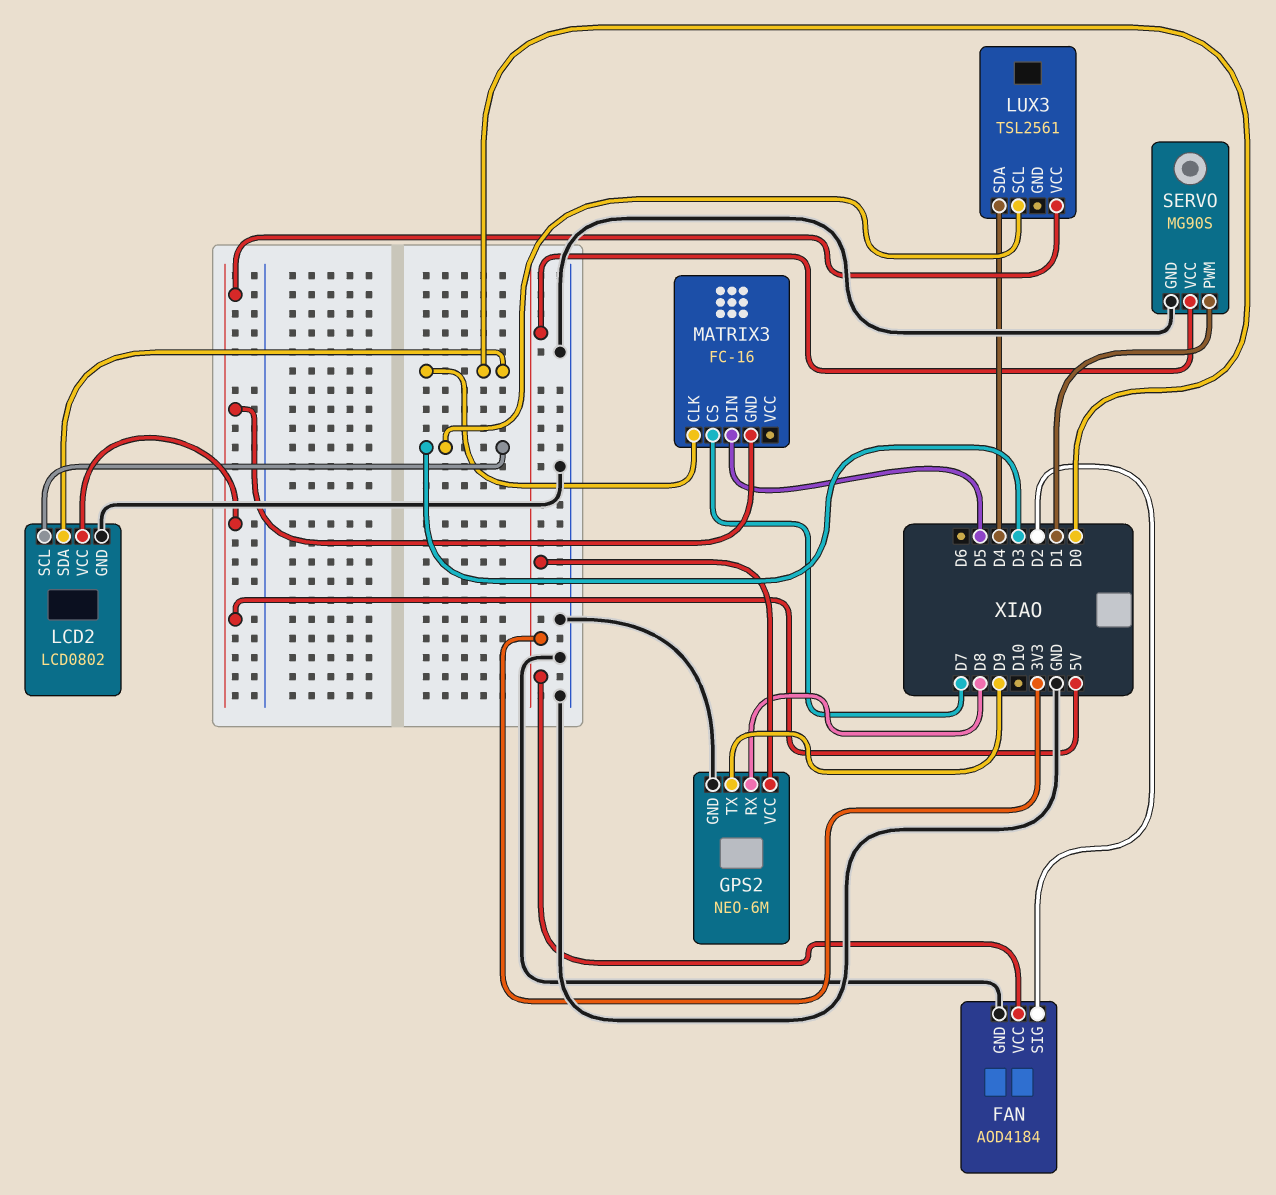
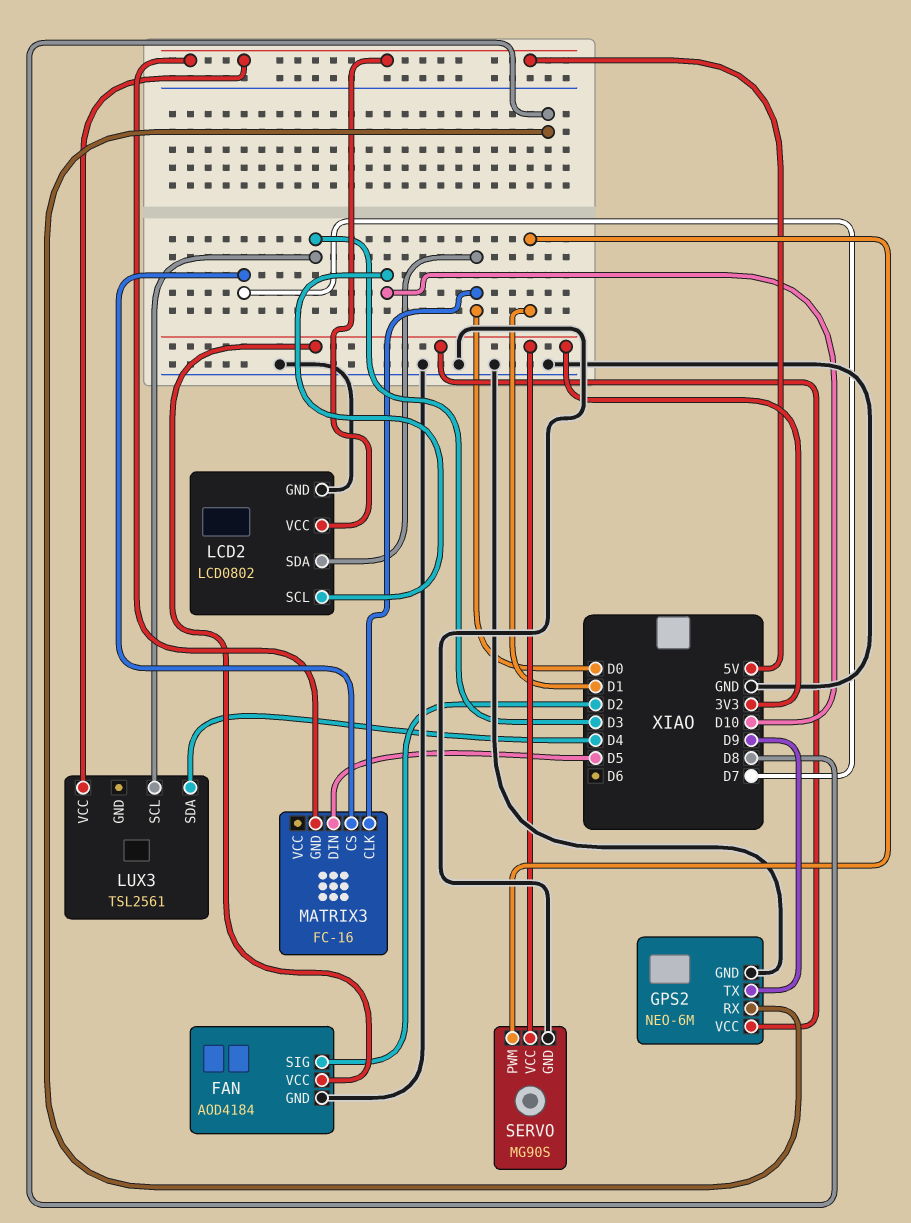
LCD2 pin SCL: D3 -> D10

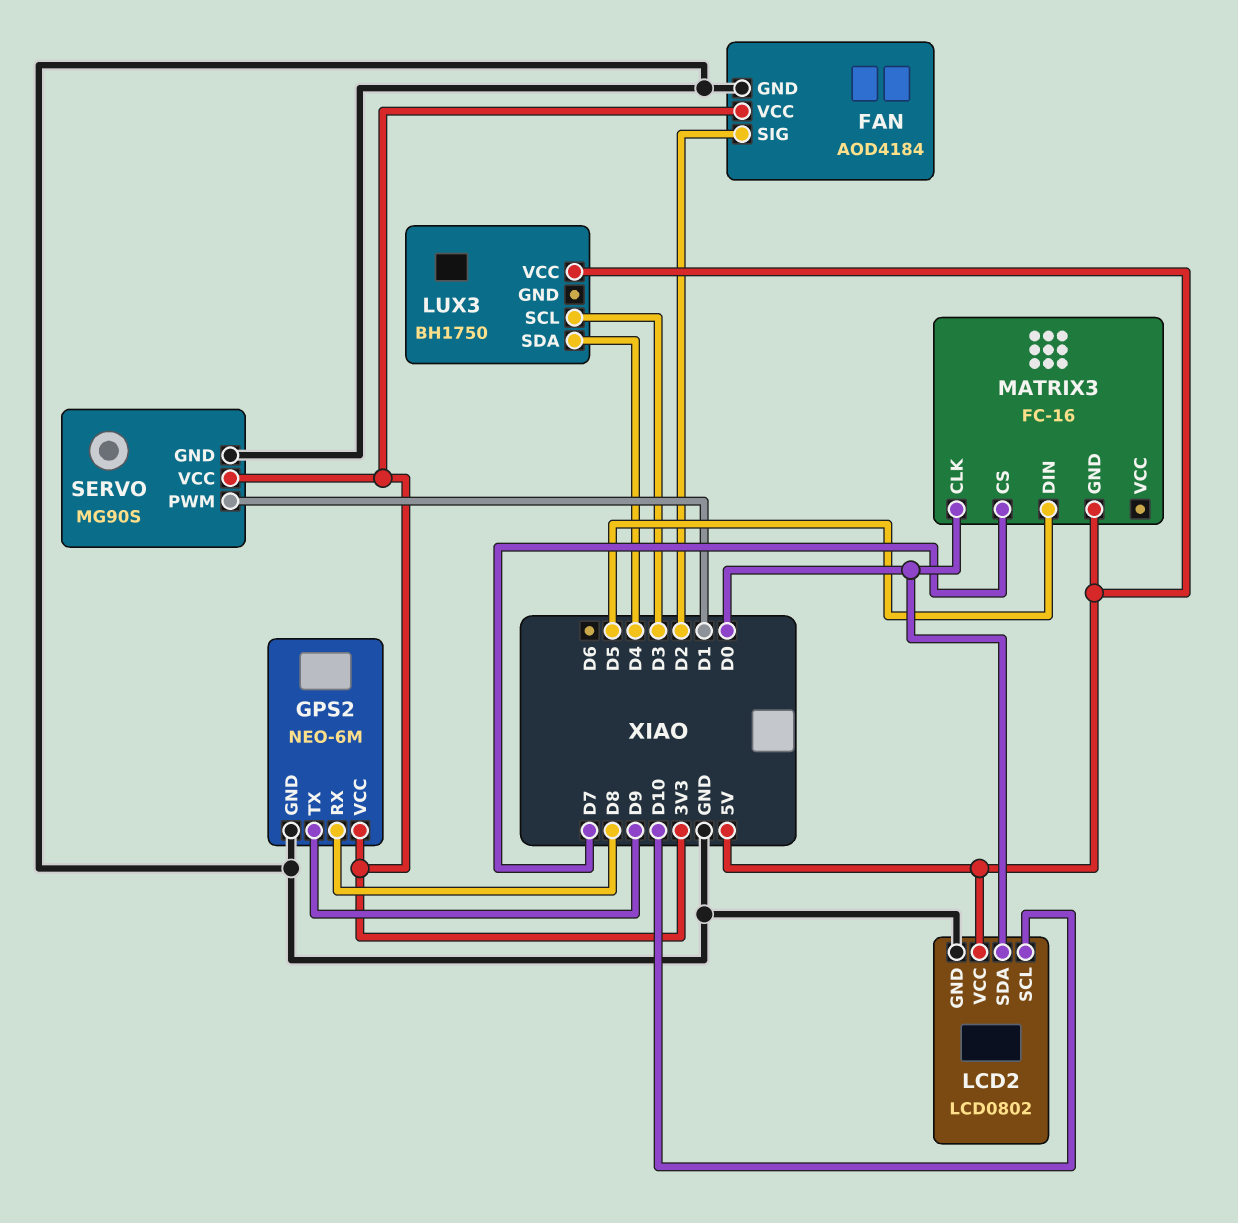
LUX3: TSL2561 -> BH1750

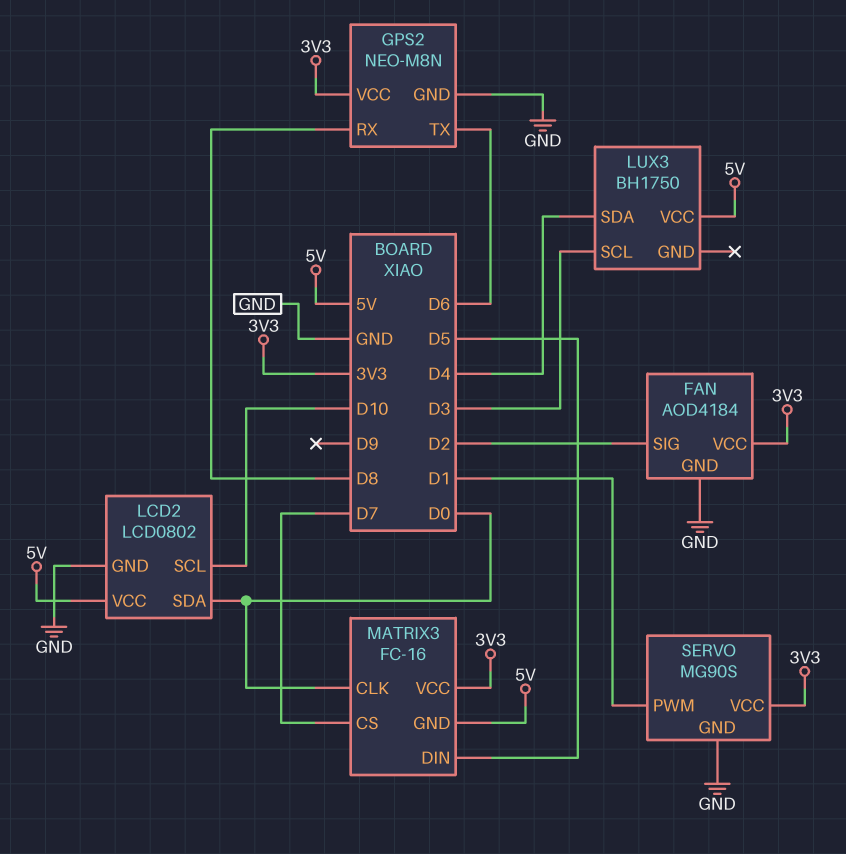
GPS2: NEO-6M -> NEO-M8N
GPS2 pin TX: D9 -> D6
MATRIX3 pin VCC: none -> 3V3

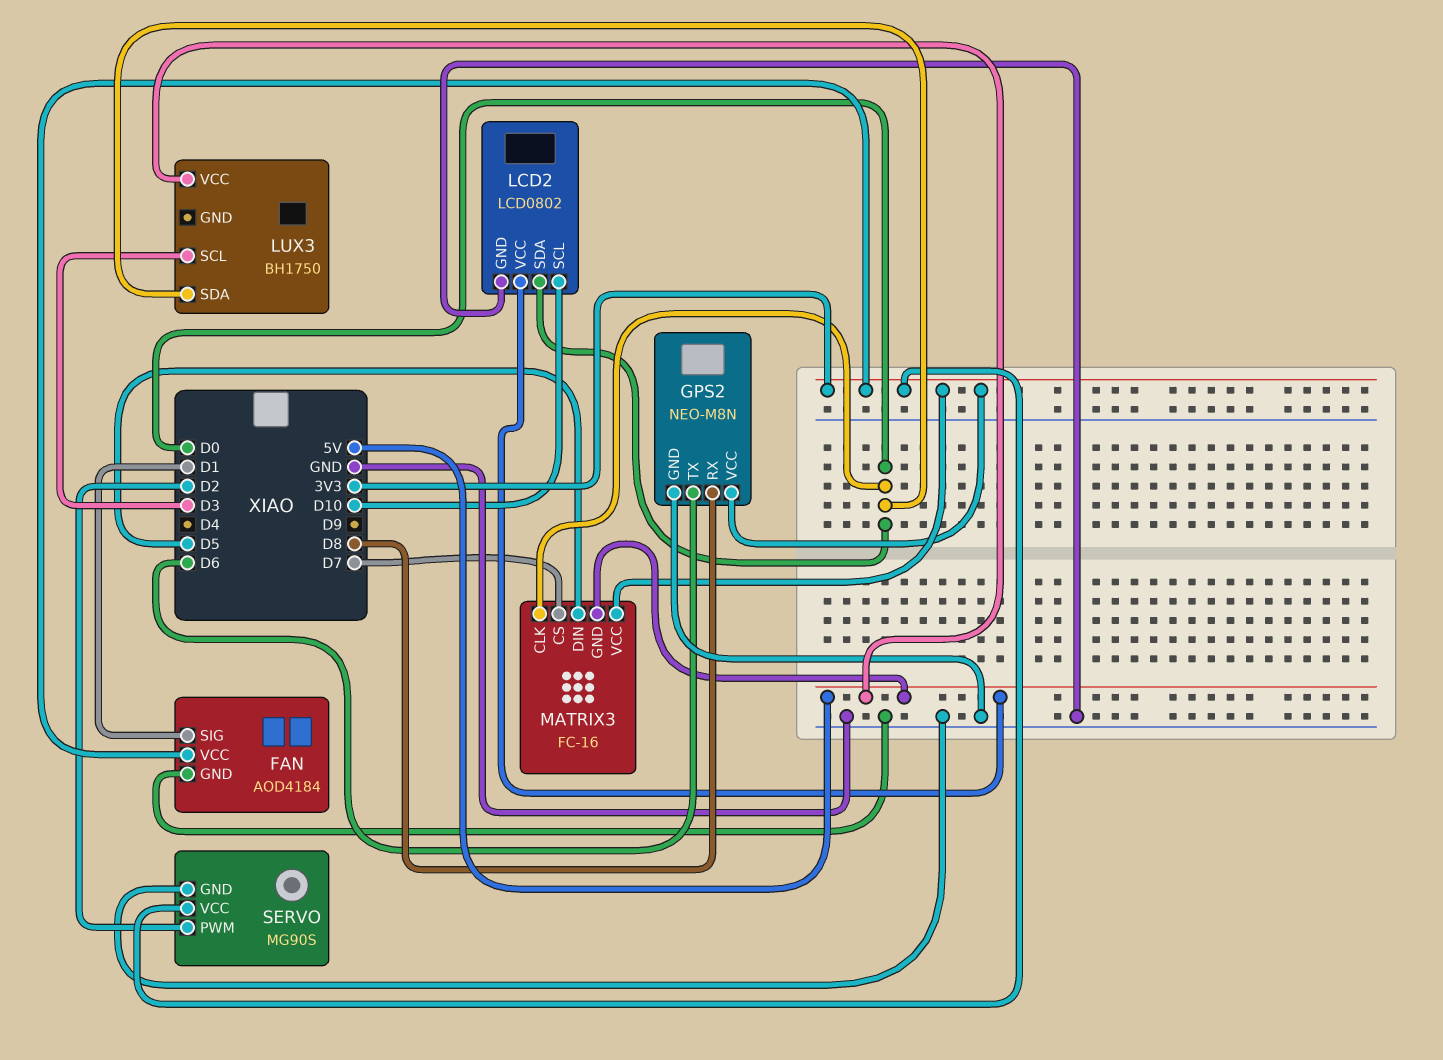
FAN pin SIG: D2 -> D1
LUX3 pin SDA: D4 -> D0
SERVO pin PWM: D1 -> D2

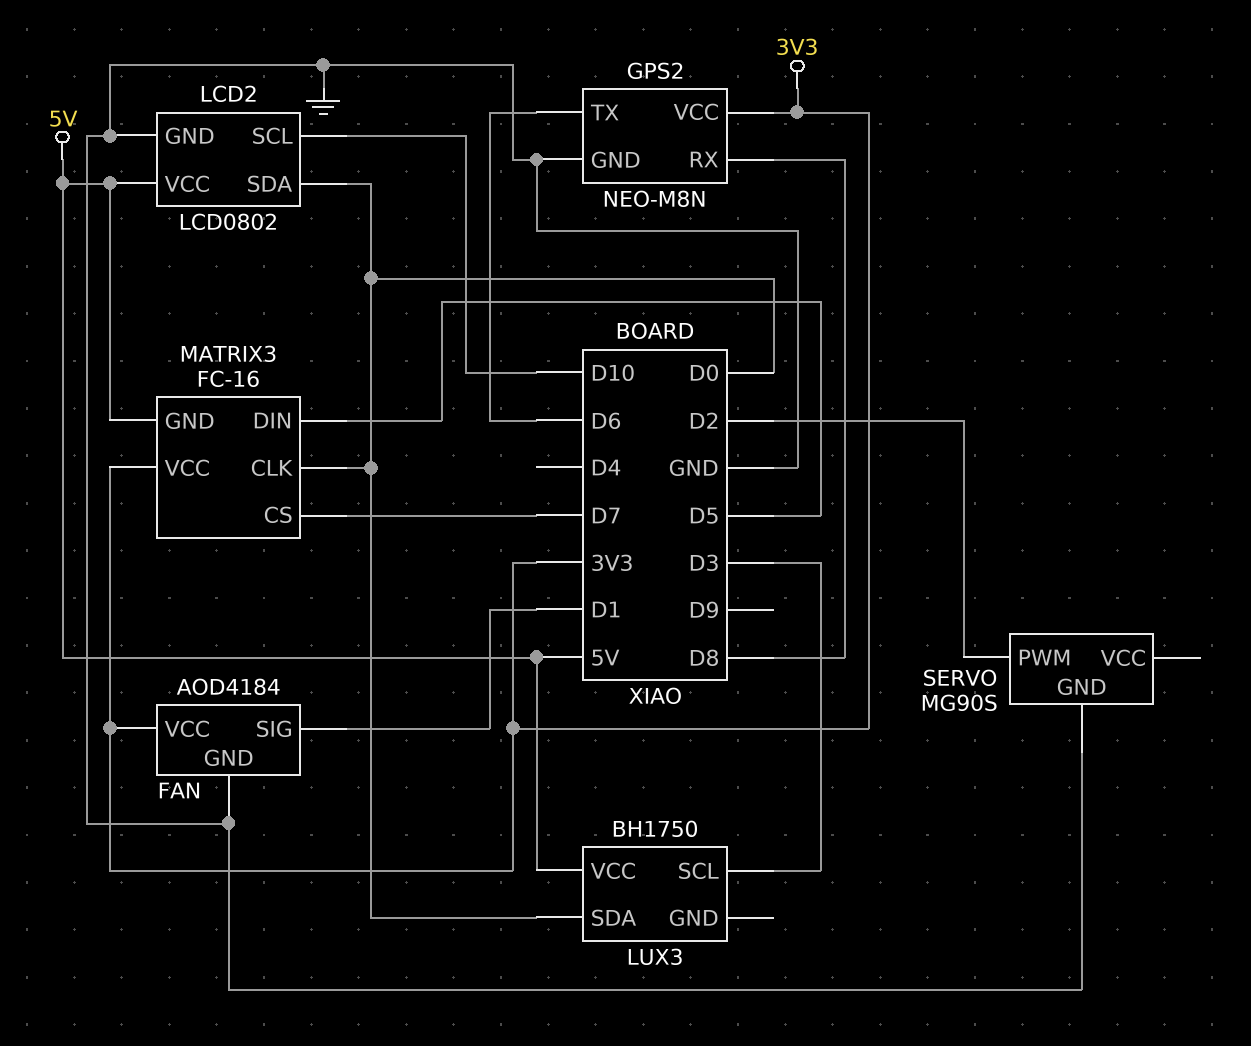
SERVO pin VCC: 3V3 -> none

